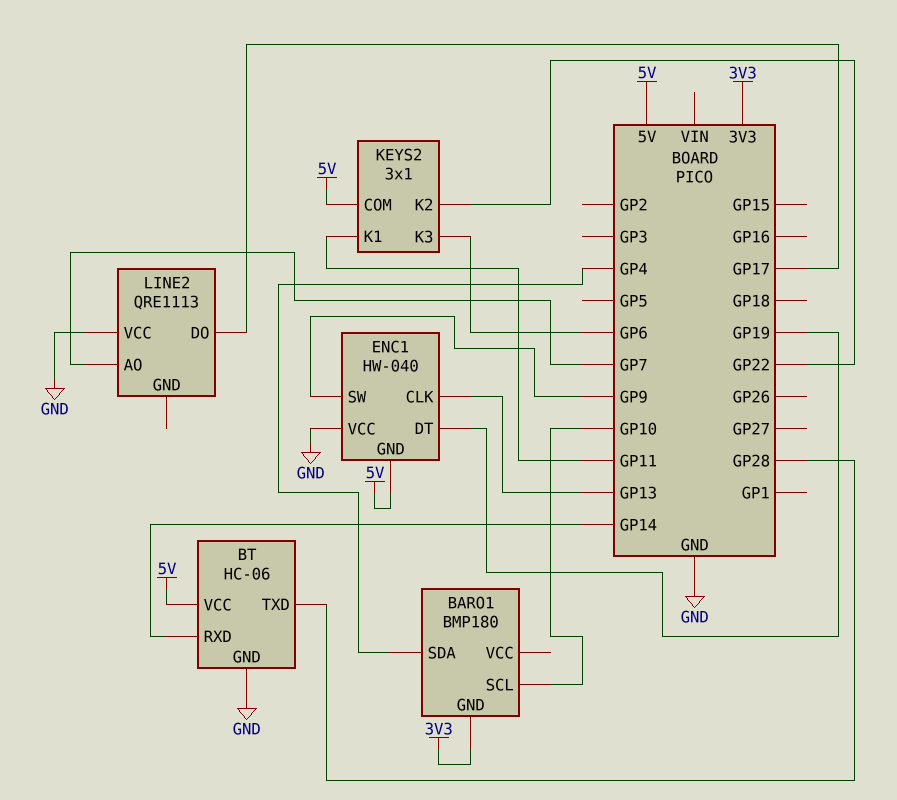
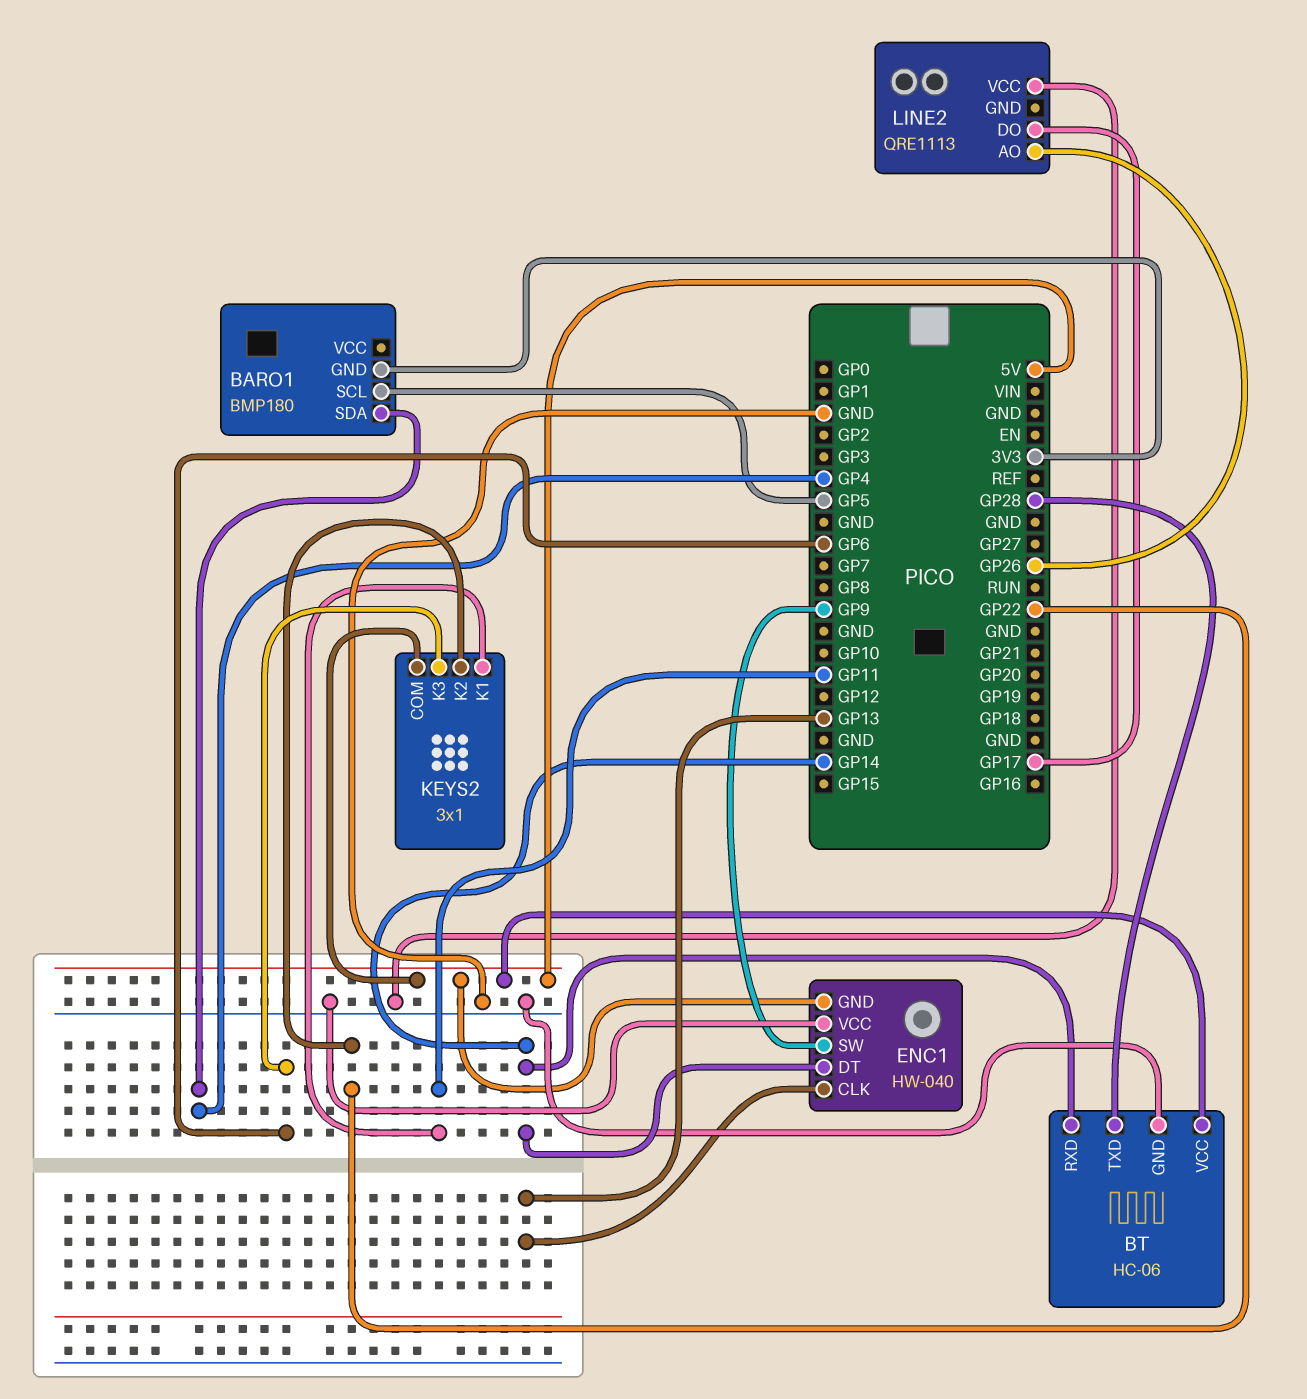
BARO1 pin SCL: GP10 -> GP5
ENC1 pin DT: GP19 -> GP14
LINE2 pin AO: GP7 -> GP26

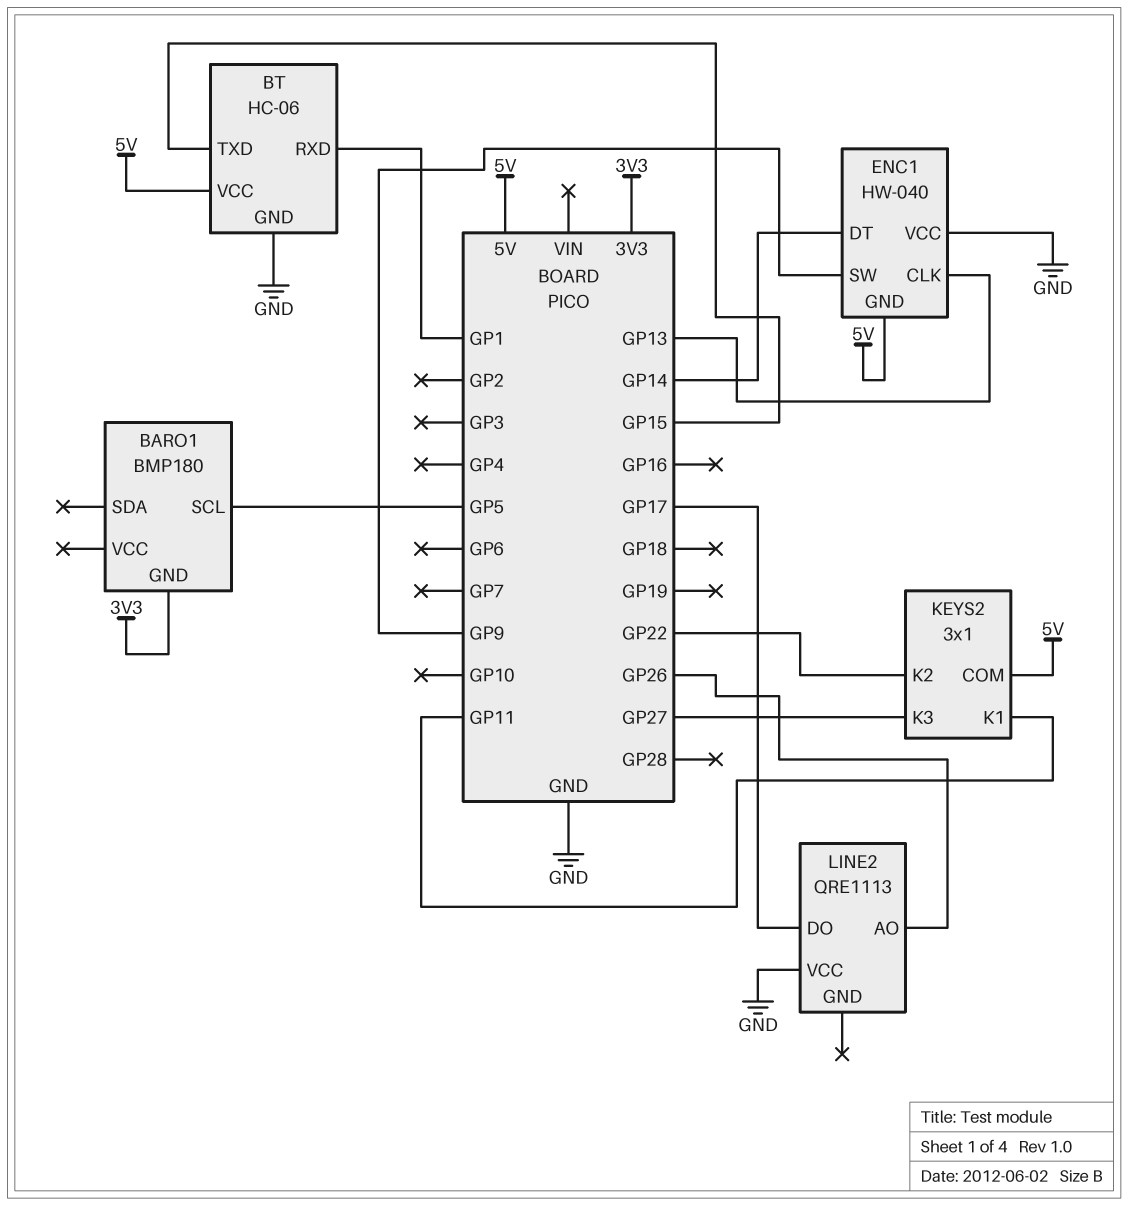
BARO1 pin SDA: GP4 -> none
BT pin RXD: GP14 -> GP1
BT pin TXD: GP28 -> GP15
KEYS2 pin K3: GP6 -> GP27

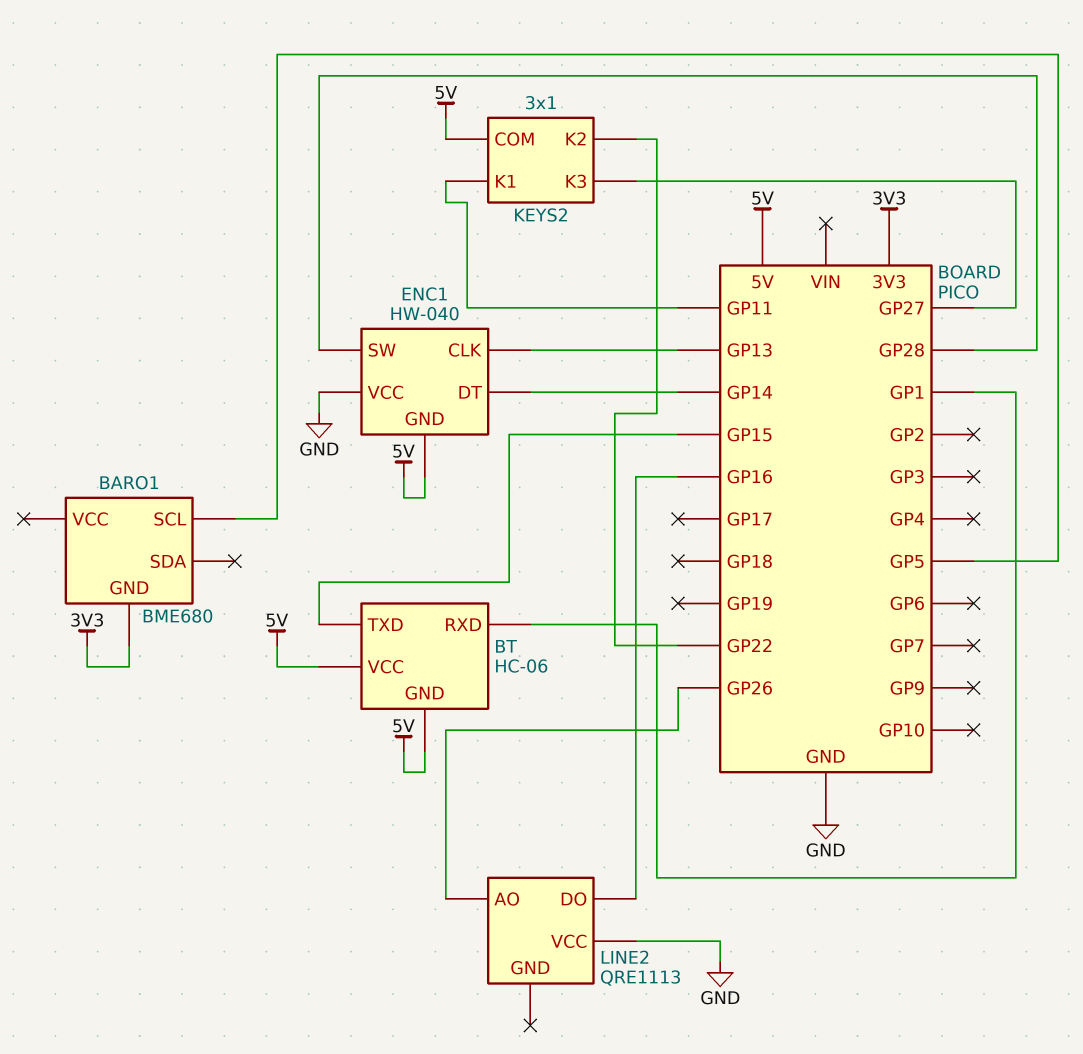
BARO1: BMP180 -> BME680
BT pin GND: GND -> 5V
ENC1 pin SW: GP9 -> GP28
LINE2 pin DO: GP17 -> GP16

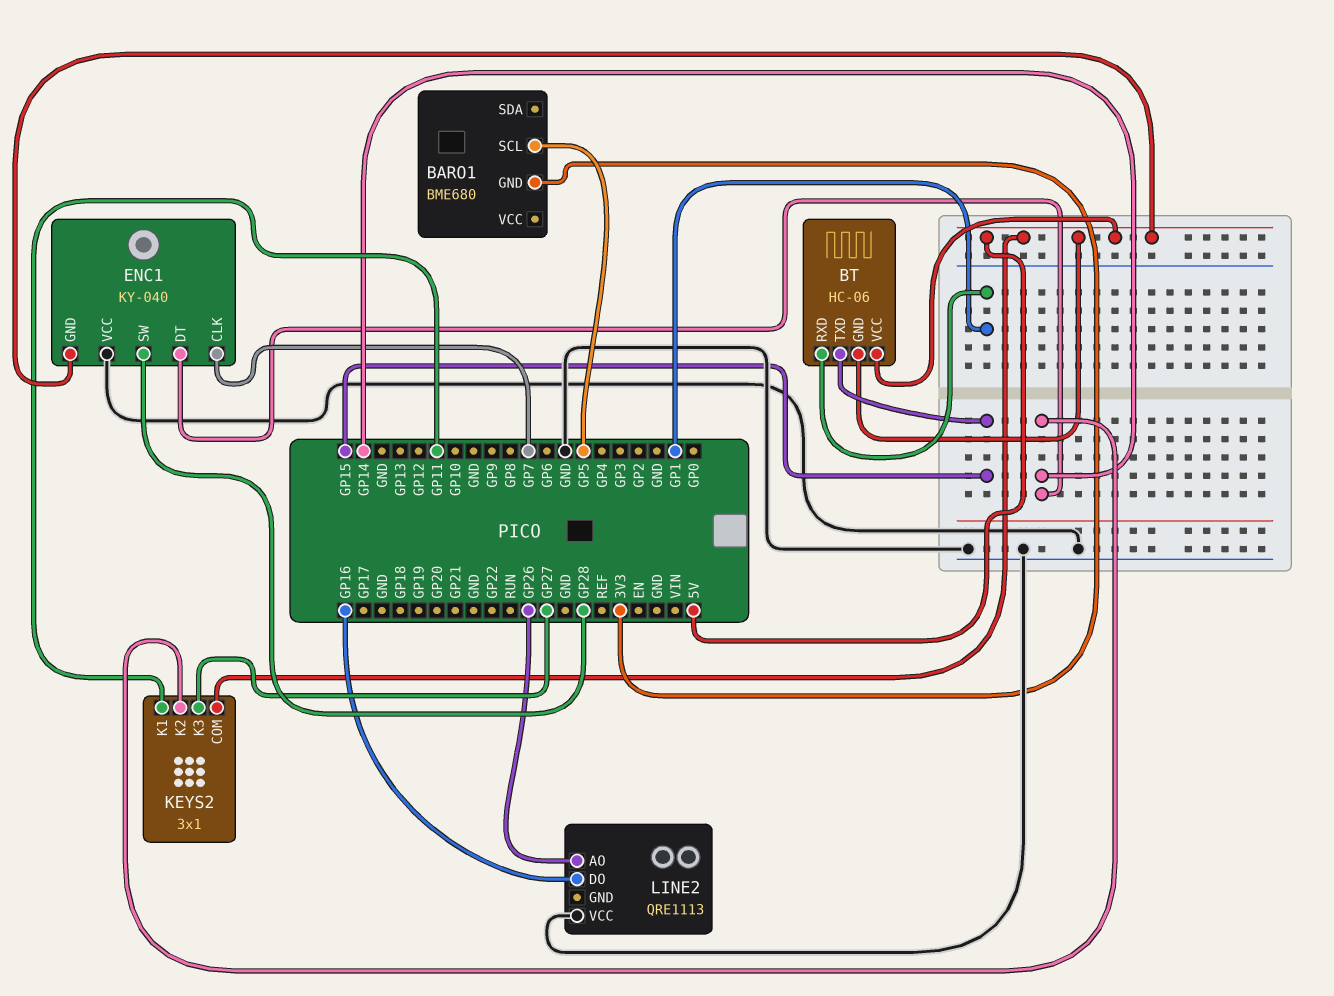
ENC1: HW-040 -> KY-040
ENC1 pin CLK: GP13 -> GP7
KEYS2 pin K2: GP22 -> GP14

